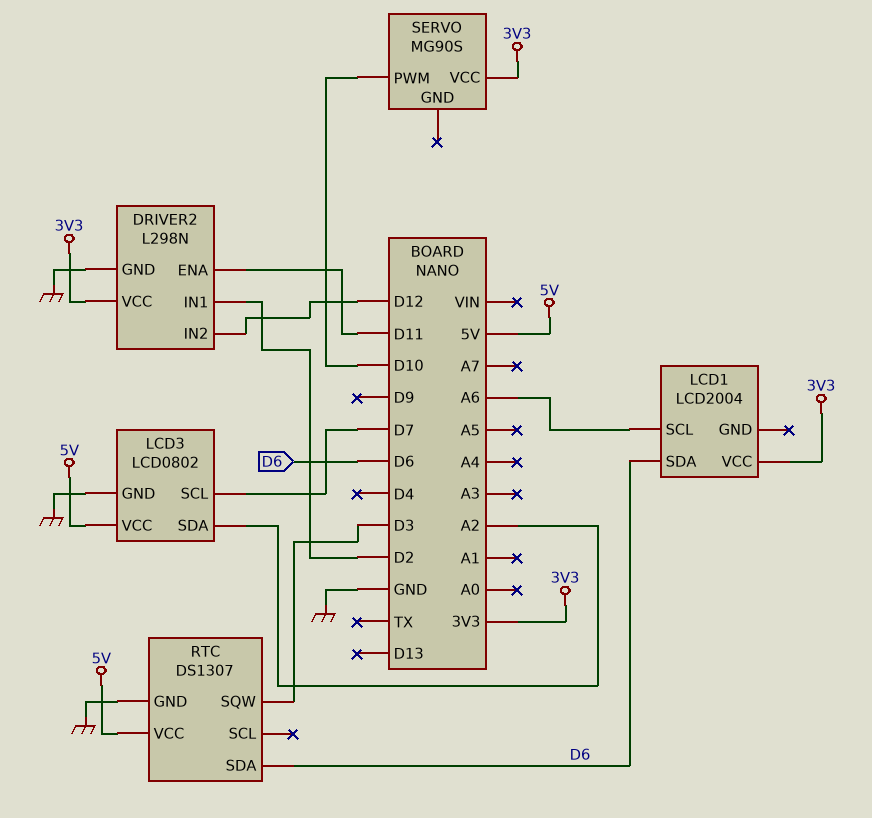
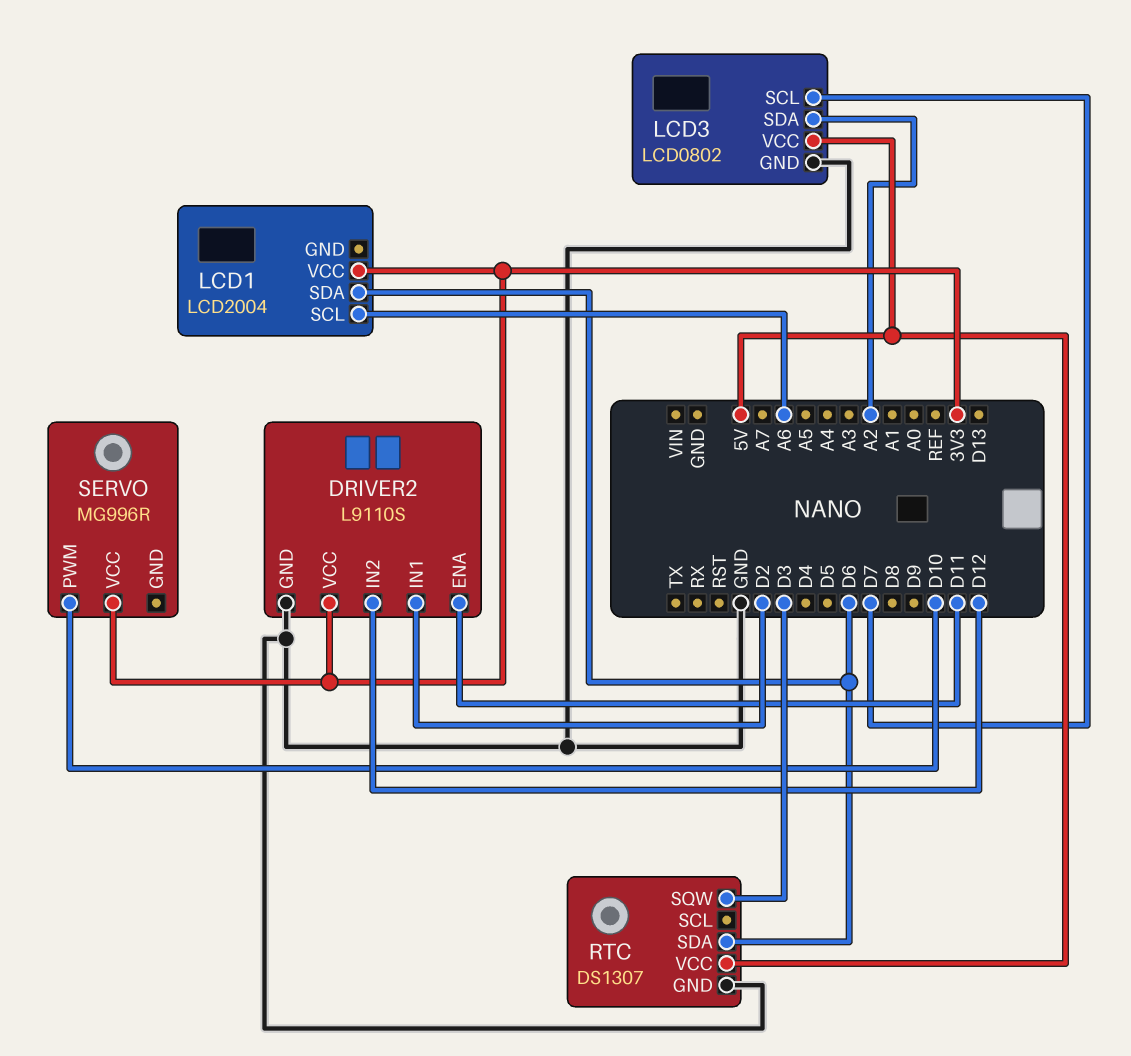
DRIVER2: L298N -> L9110S
SERVO: MG90S -> MG996R

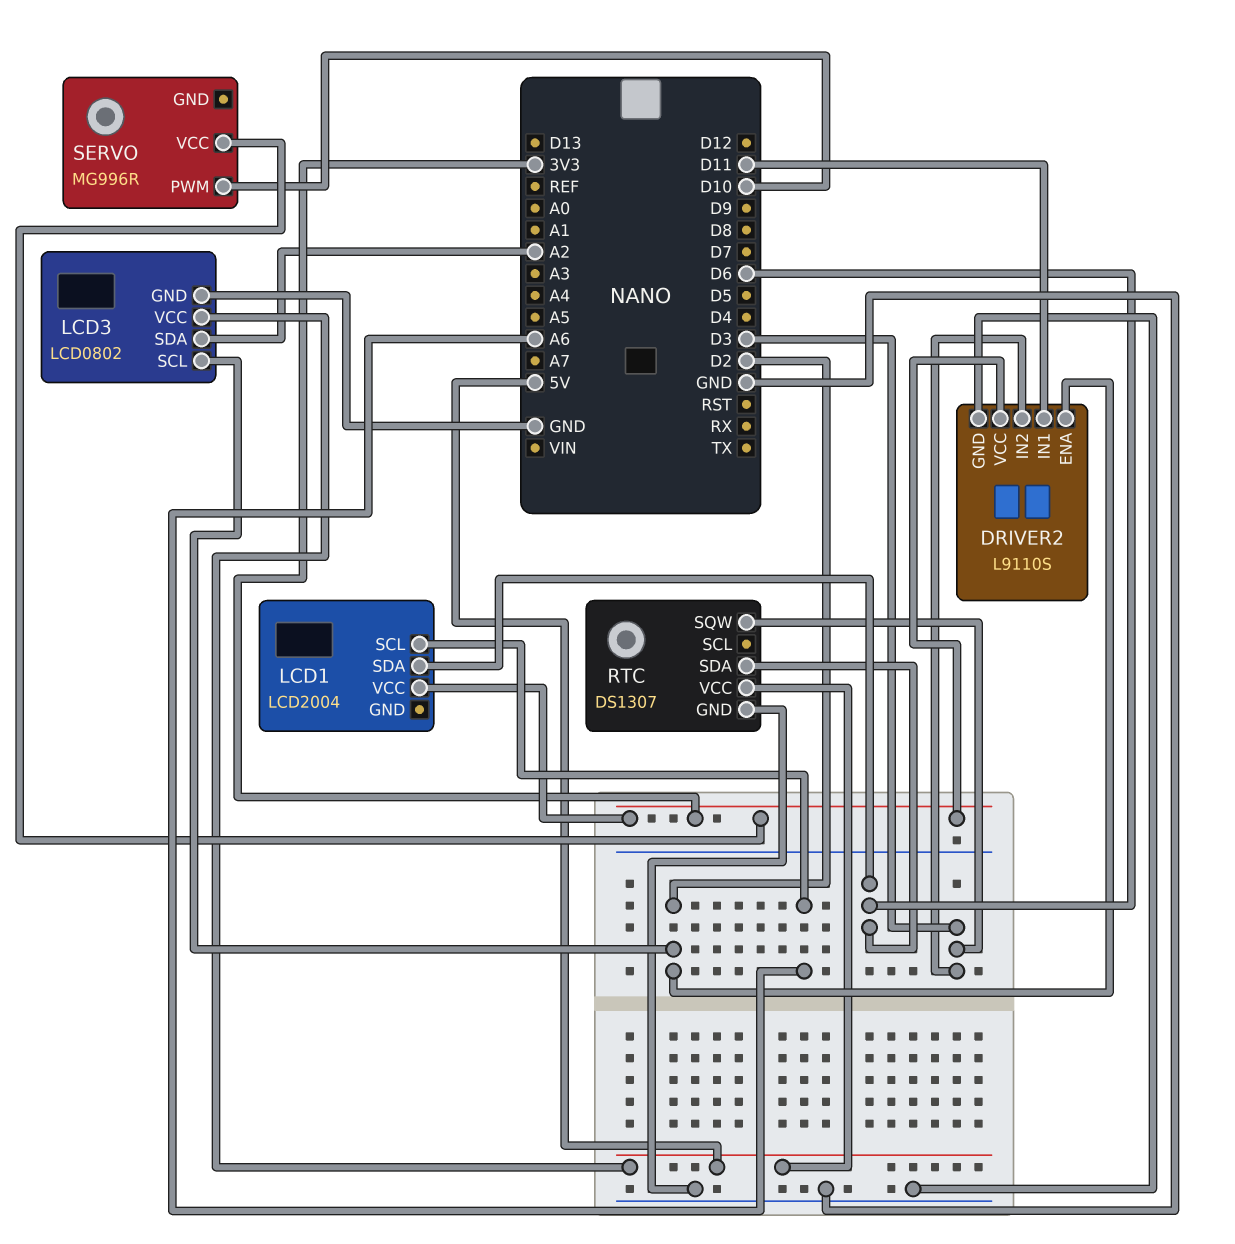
DRIVER2 pin ENA: D11 -> D2
DRIVER2 pin IN1: D2 -> D11
DRIVER2 pin IN2: D12 -> D3
LCD3 pin SCL: D7 -> D2

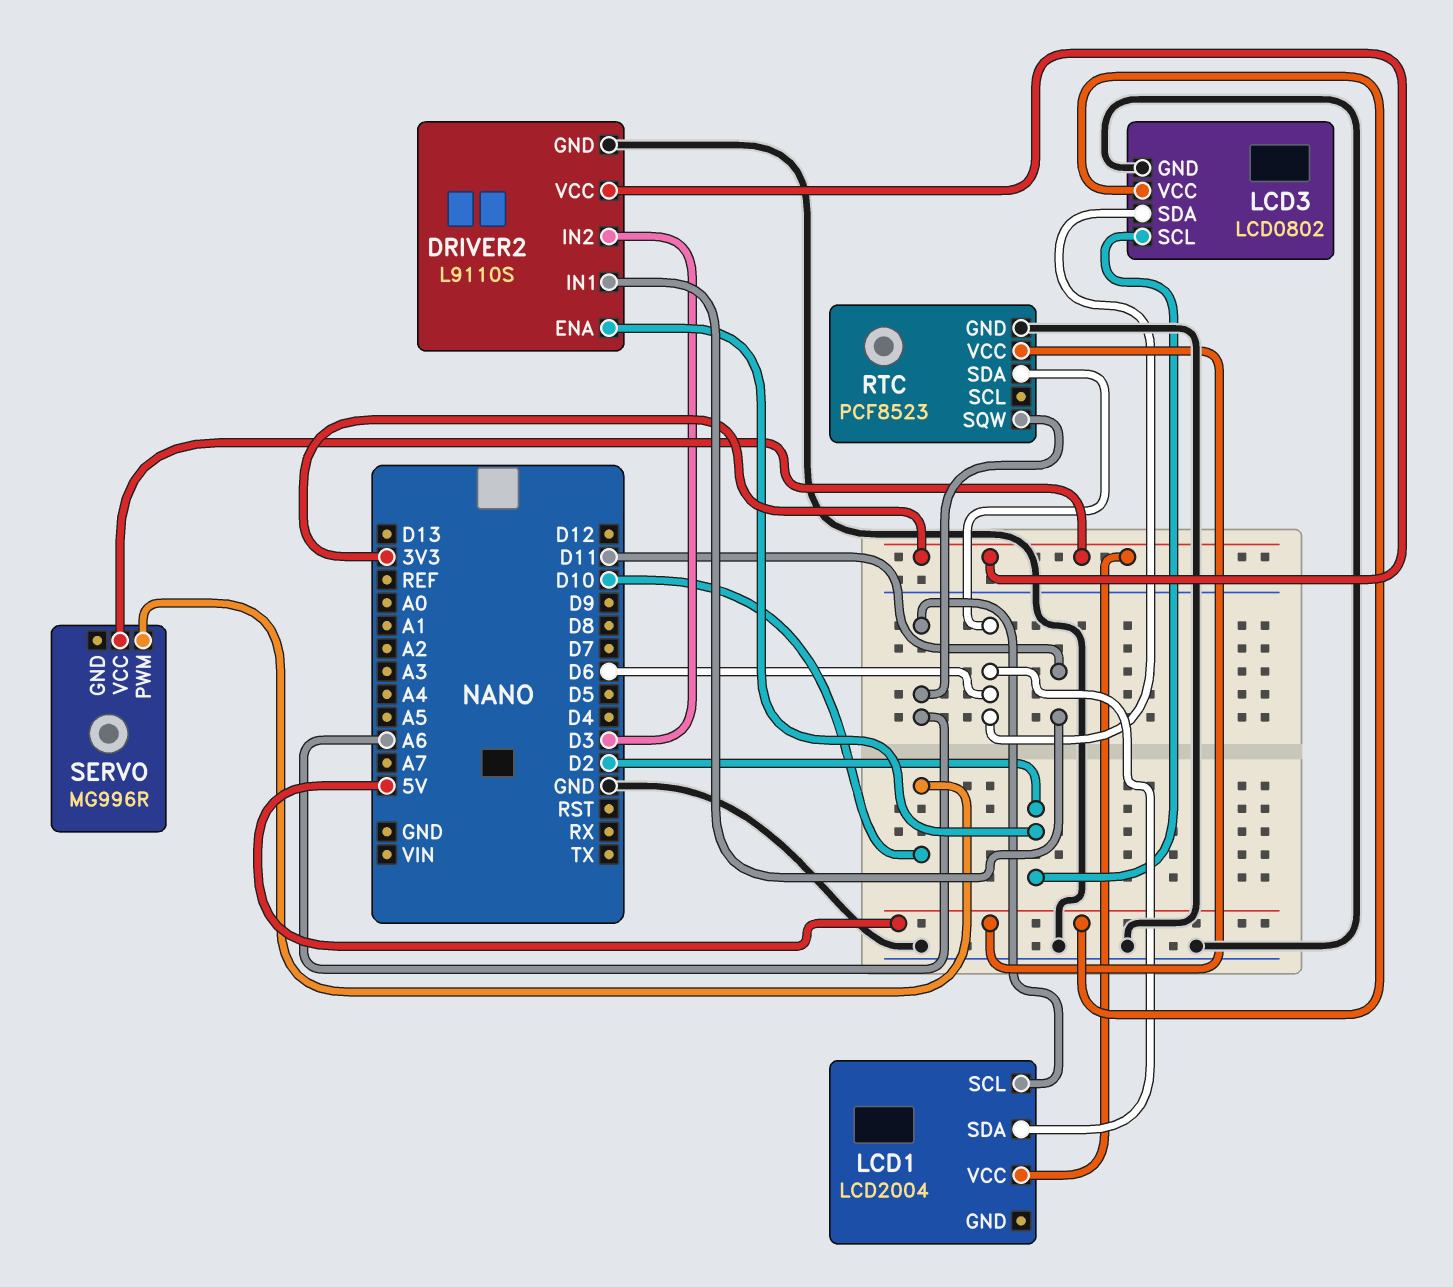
LCD3 pin SDA: A2 -> D6
RTC: DS1307 -> PCF8523
RTC pin SQW: D3 -> A6

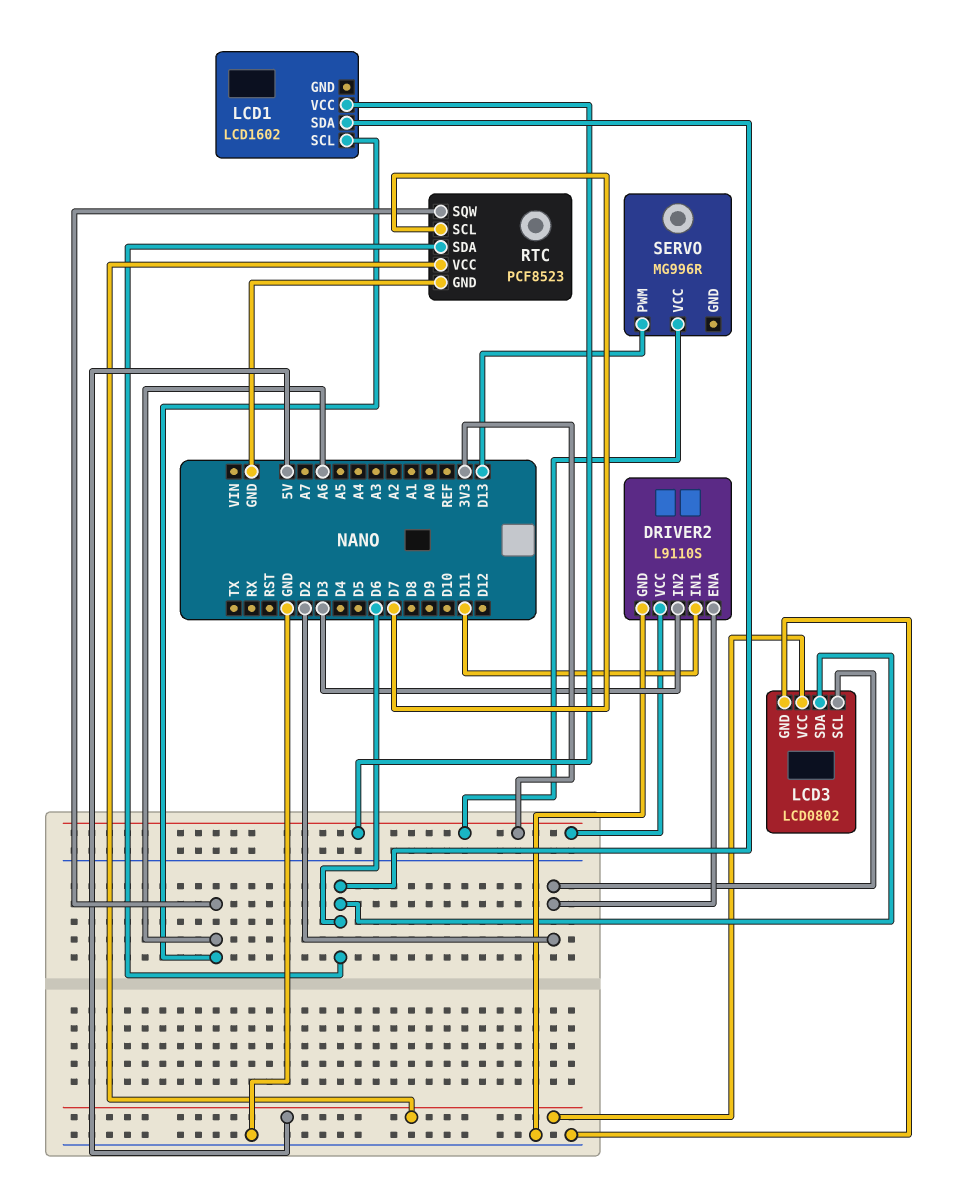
LCD1: LCD2004 -> LCD1602
RTC pin SCL: none -> D7
SERVO pin PWM: D10 -> D13

